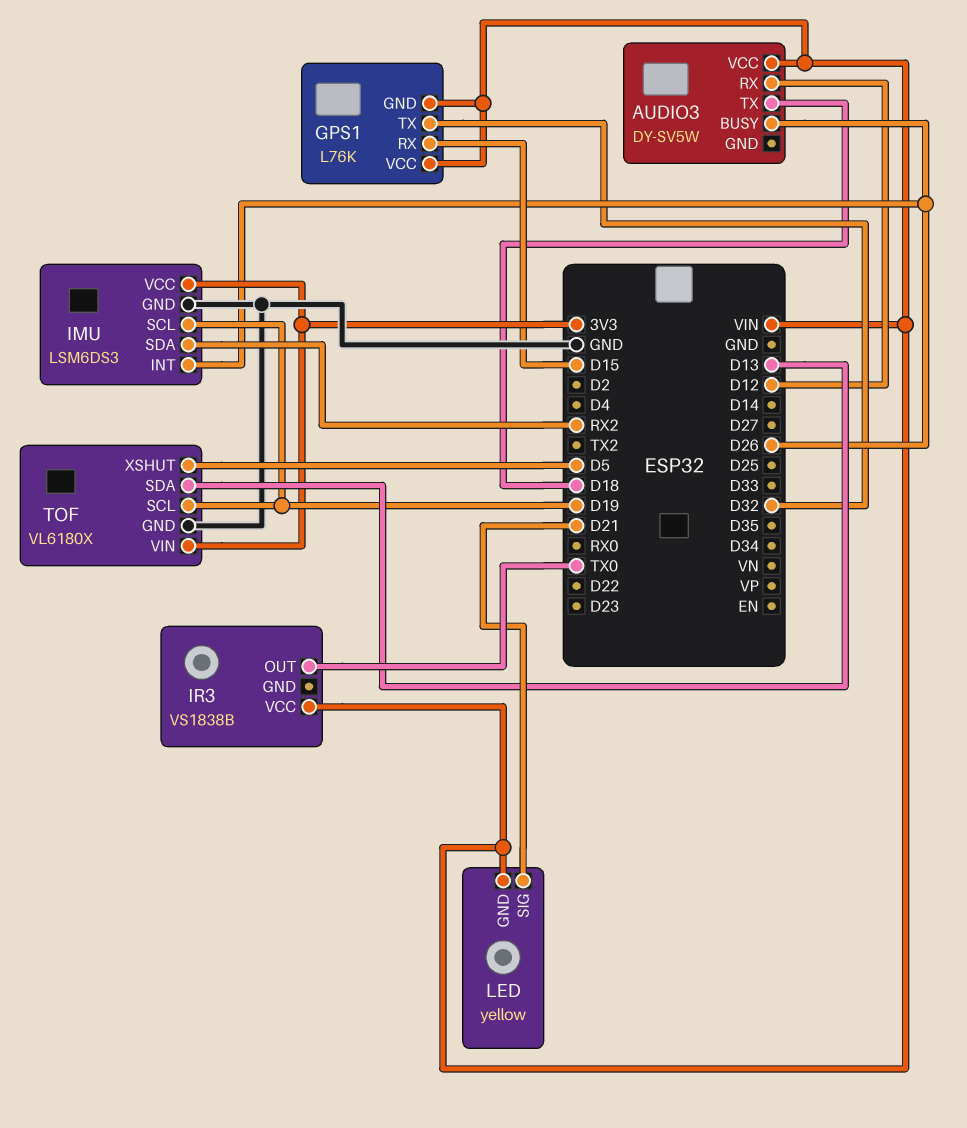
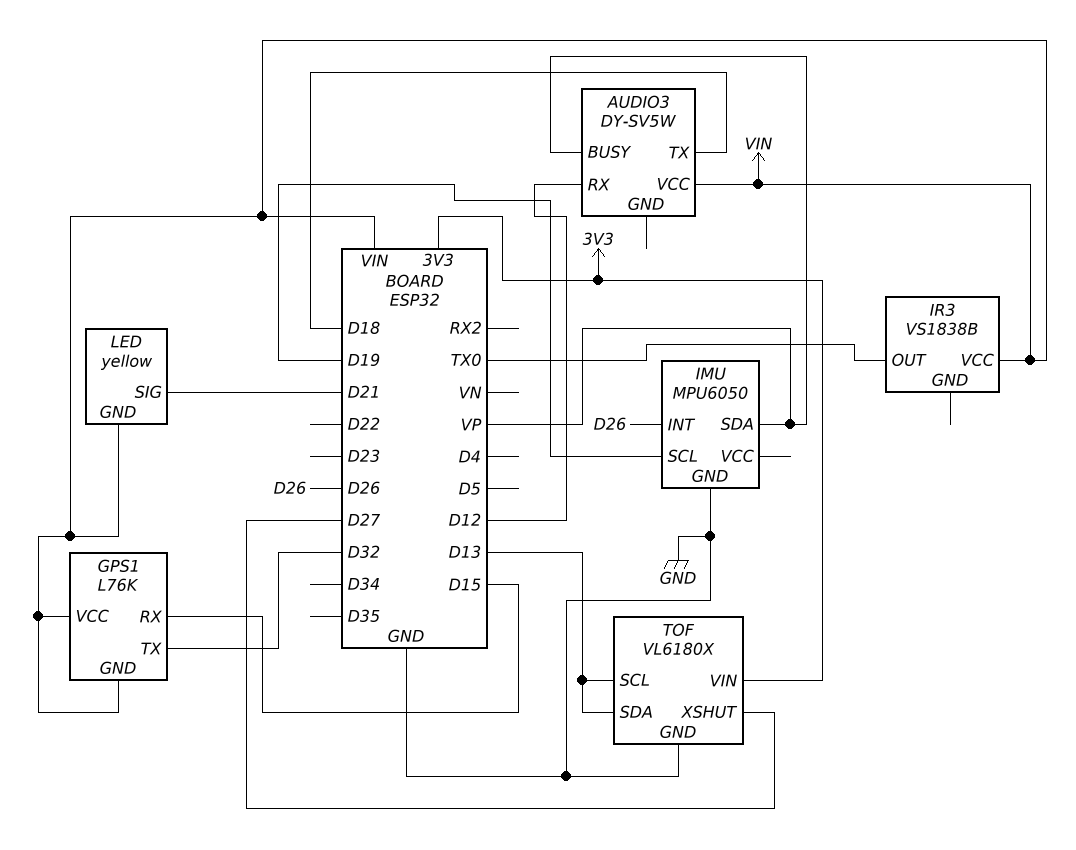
AUDIO3 pin BUSY: D26 -> VP
IMU: LSM6DS3 -> MPU6050
IMU pin SDA: RX2 -> VP
IMU pin VCC: 3V3 -> none
TOF pin SCL: D19 -> D13
TOF pin XSHUT: D5 -> D27

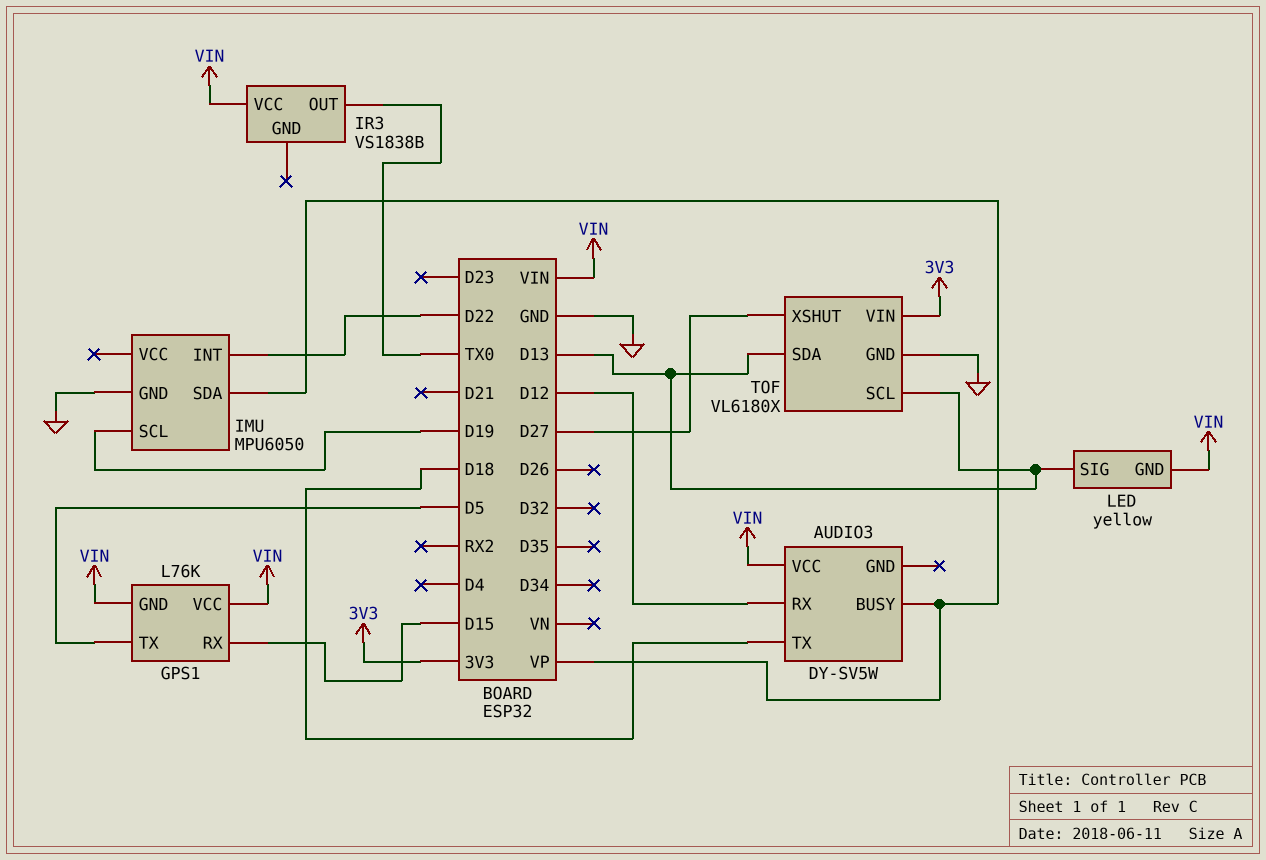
GPS1 pin TX: D32 -> D5
IMU pin INT: D26 -> D22
LED pin SIG: D21 -> D13

